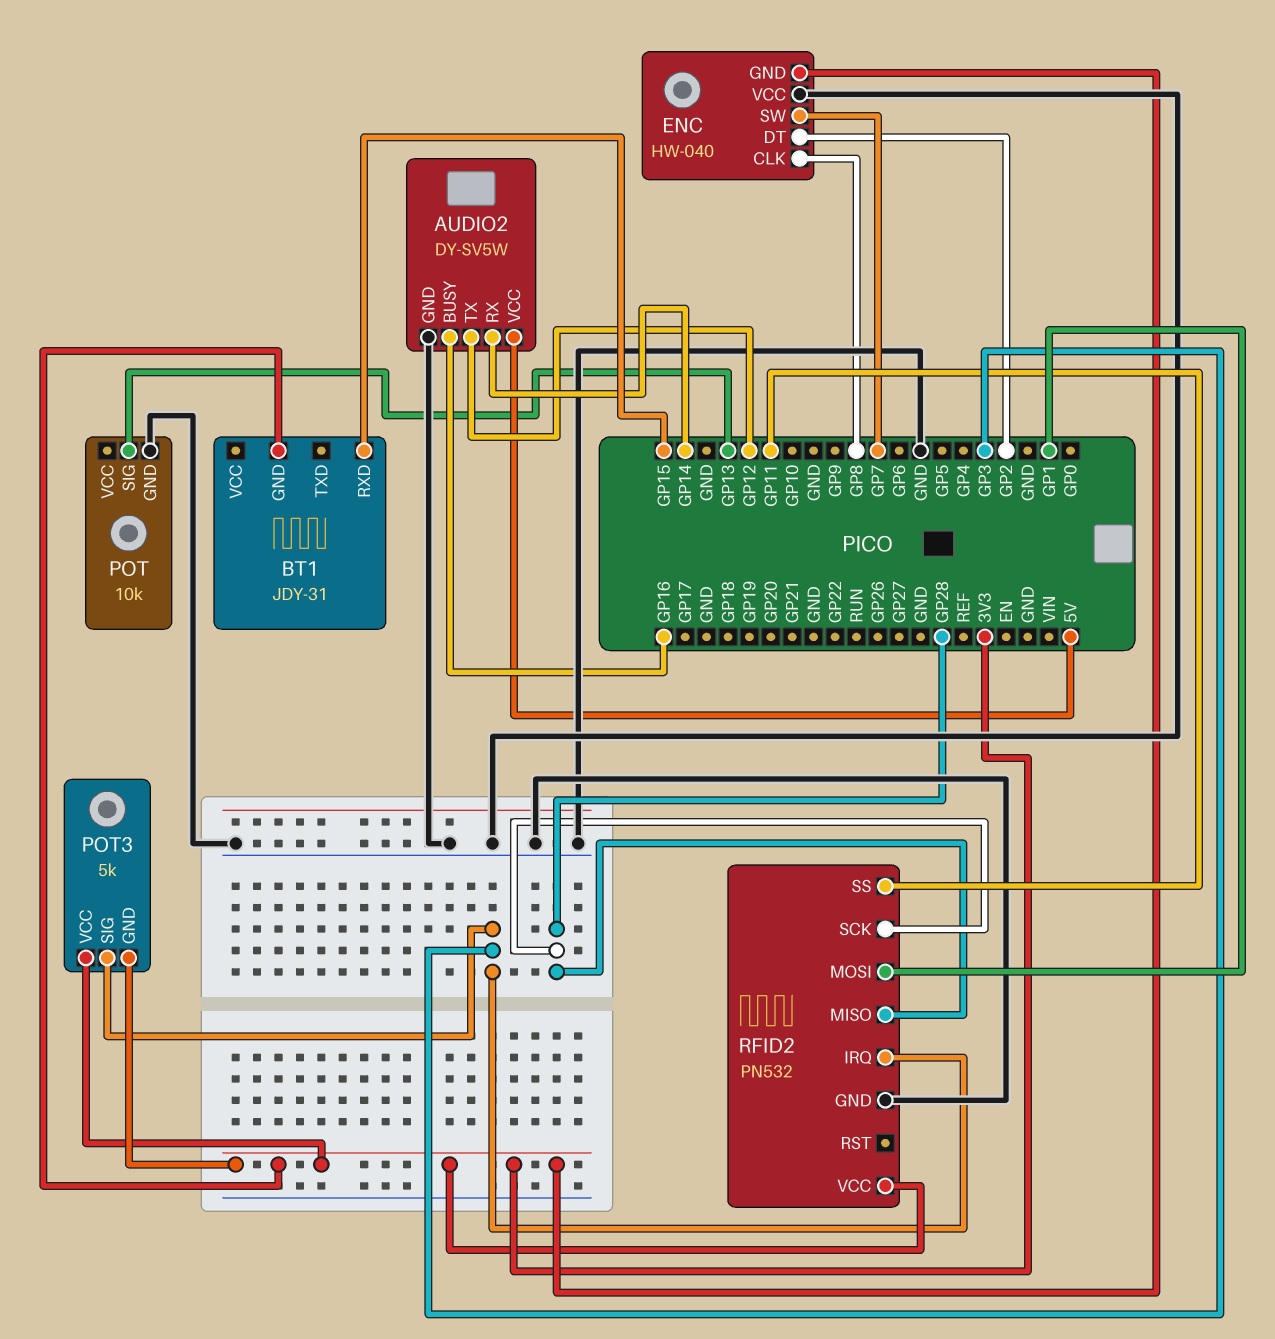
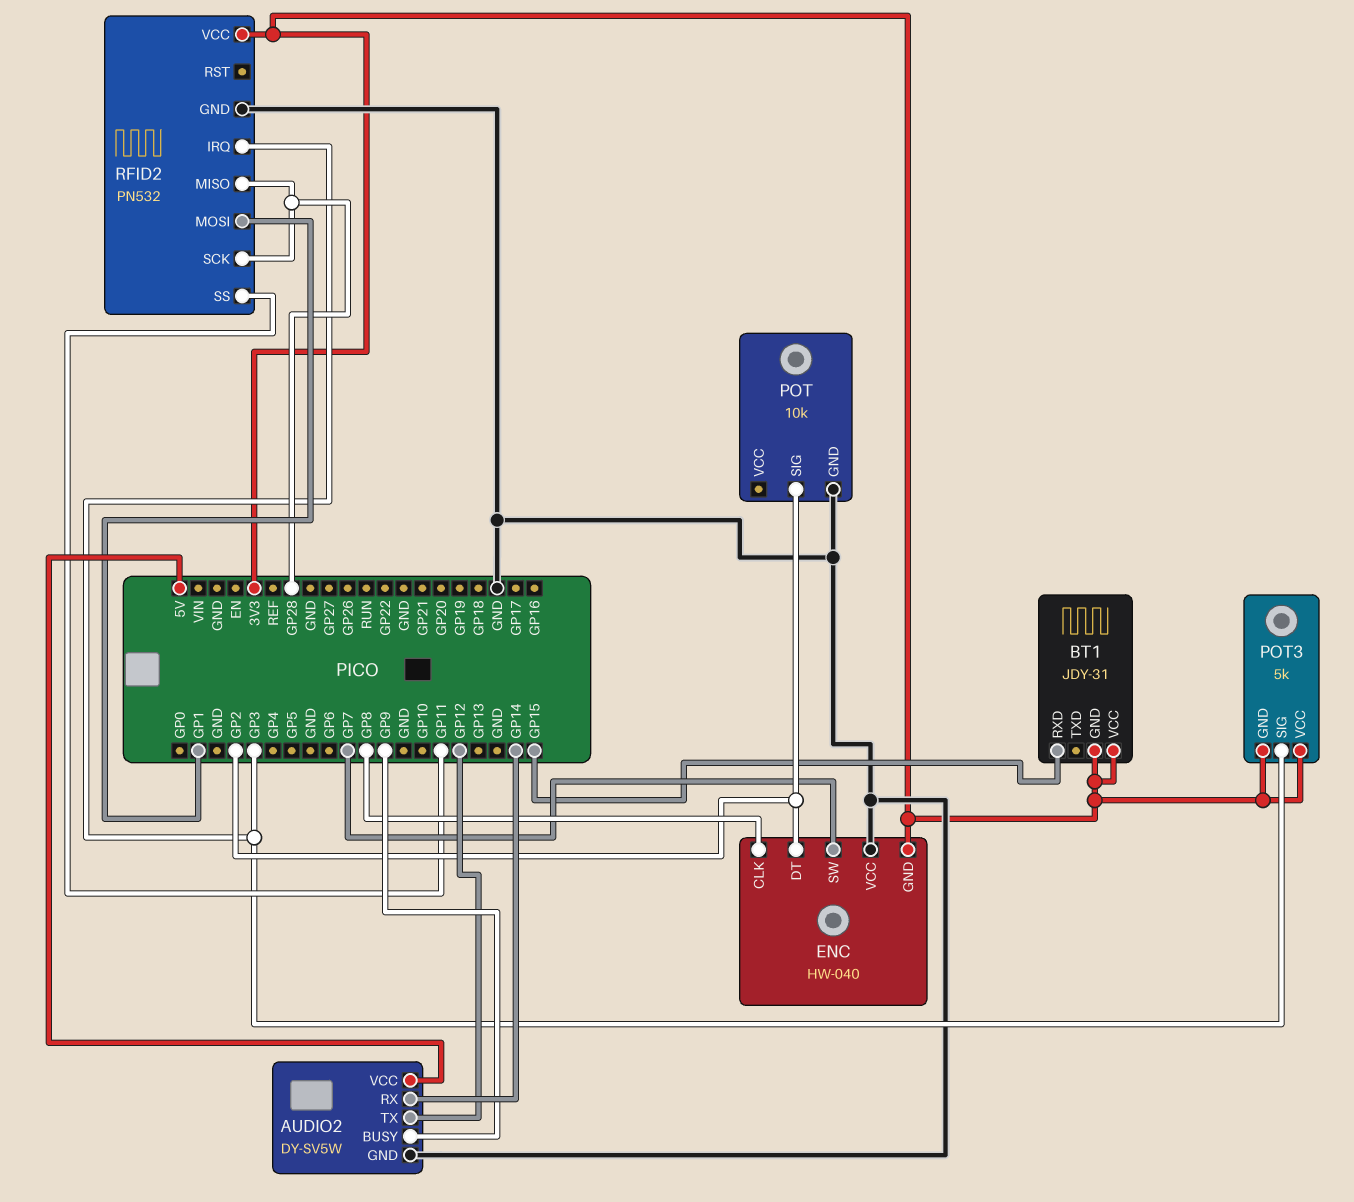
AUDIO2 pin BUSY: GP16 -> GP9
BT1 pin VCC: none -> 3V3
POT pin SIG: GP13 -> GP2

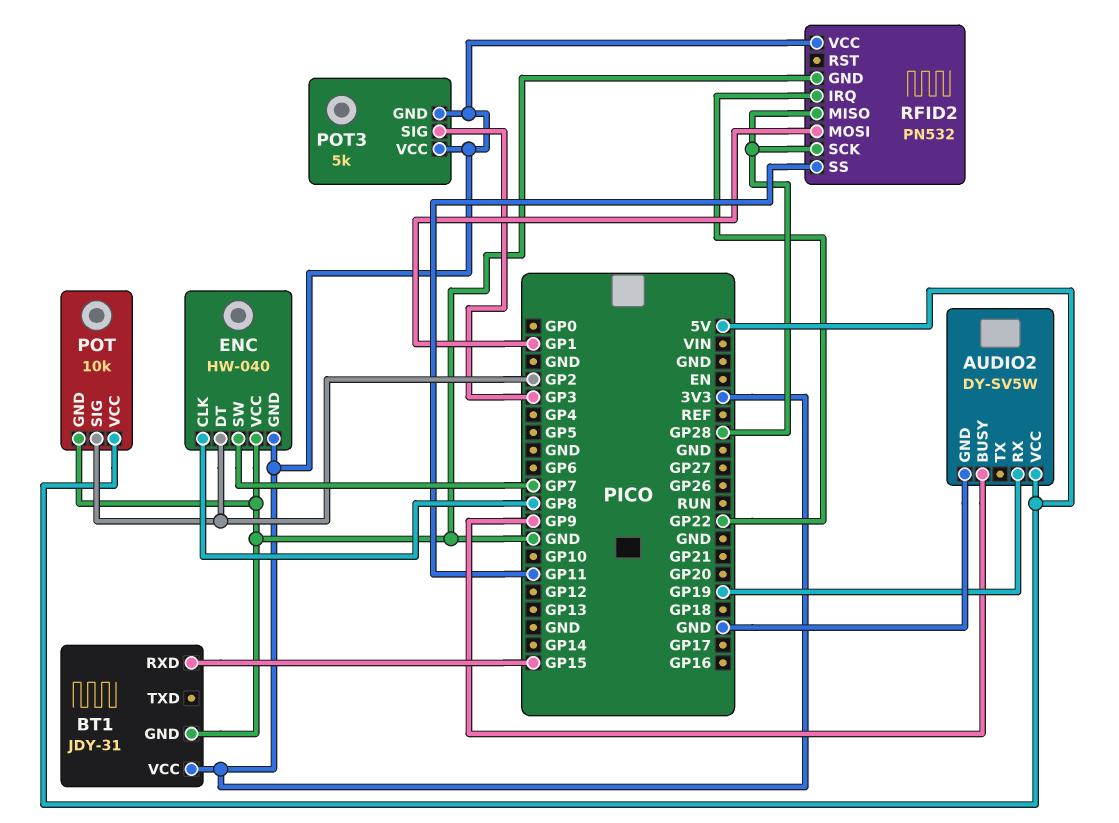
AUDIO2 pin RX: GP14 -> GP19
AUDIO2 pin TX: GP12 -> none
BT1 pin GND: 3V3 -> GND
POT pin VCC: none -> 5V
RFID2 pin IRQ: GP3 -> GP22

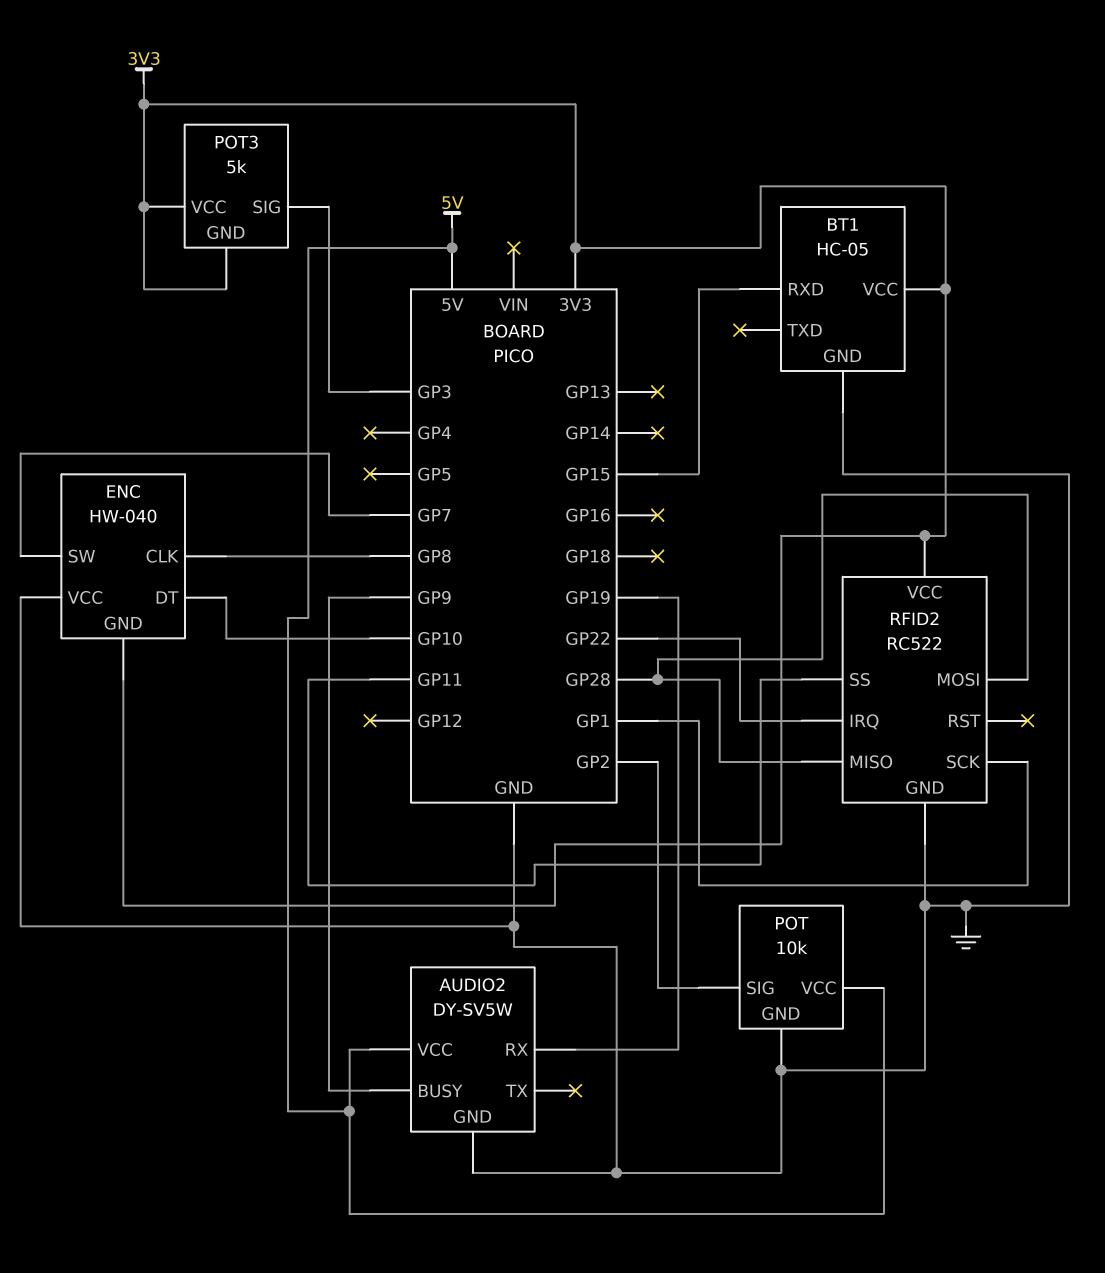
BT1: JDY-31 -> HC-05
ENC pin DT: GP2 -> GP10
RFID2: PN532 -> RC522
RFID2 pin MOSI: GP1 -> GP28
RFID2 pin SCK: GP28 -> GP1

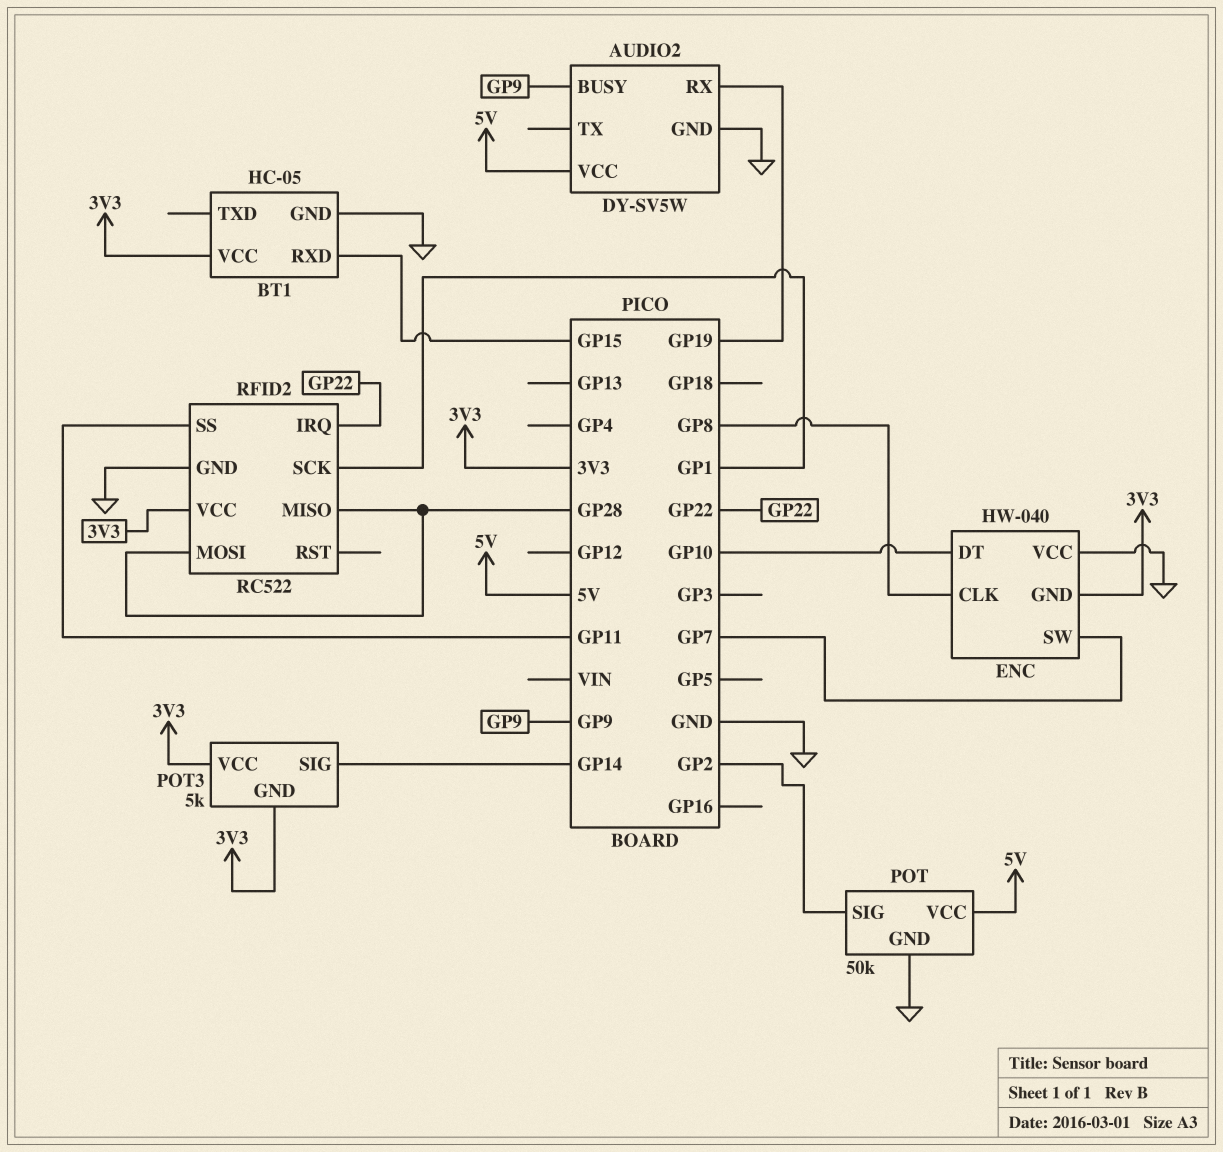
POT: 10k -> 50k
POT3 pin SIG: GP3 -> GP14

